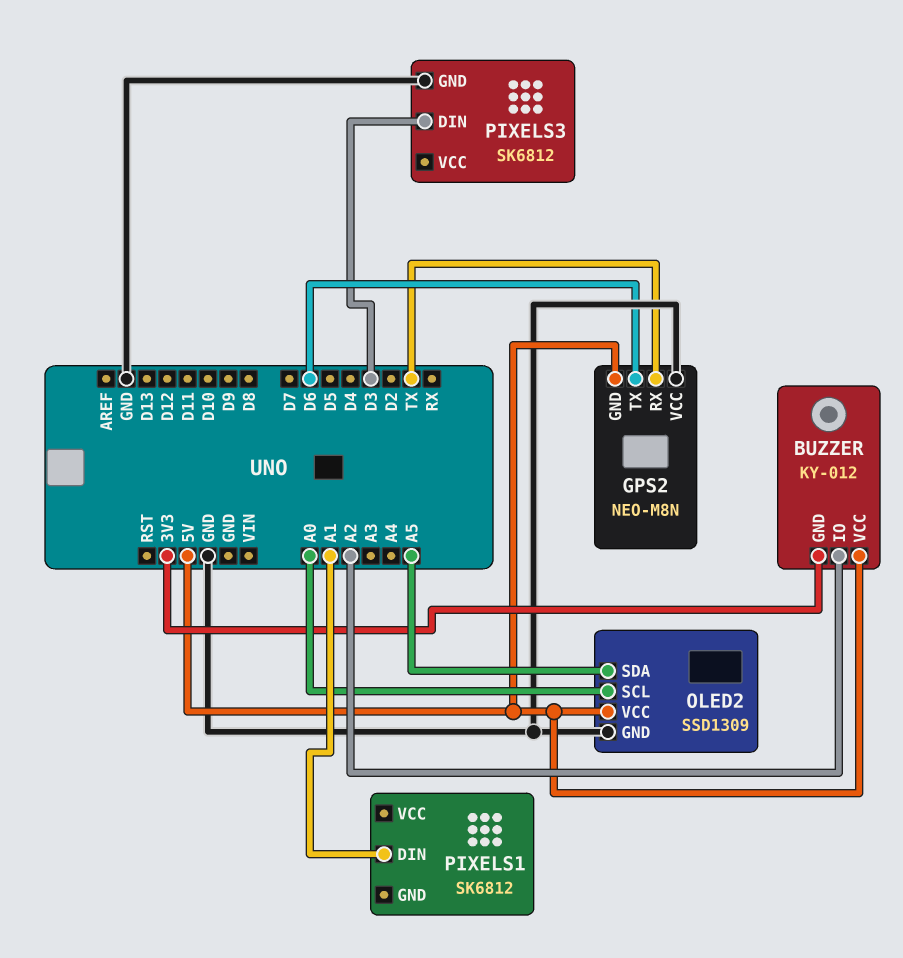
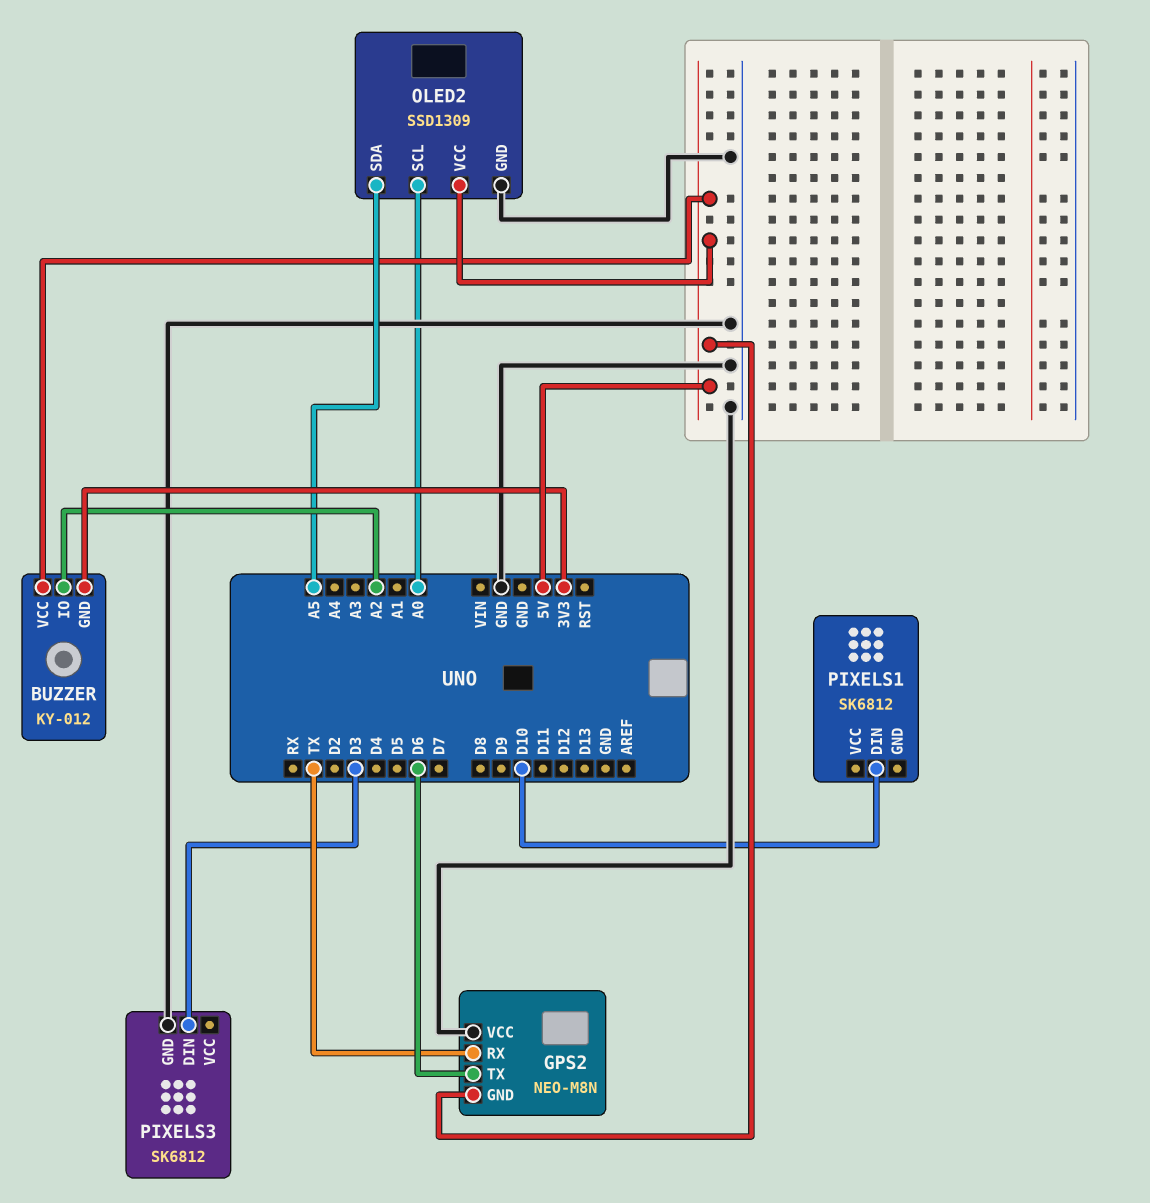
PIXELS1 pin DIN: A1 -> D10

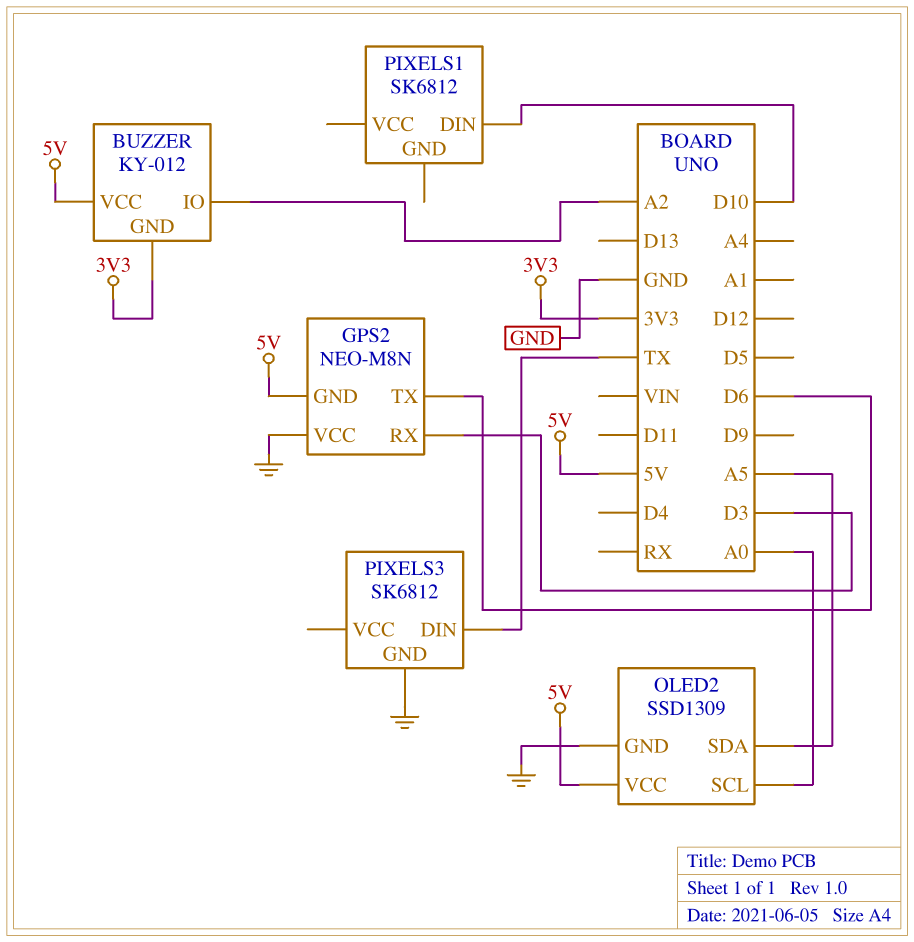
GPS2 pin RX: TX -> D3
PIXELS3 pin DIN: D3 -> TX

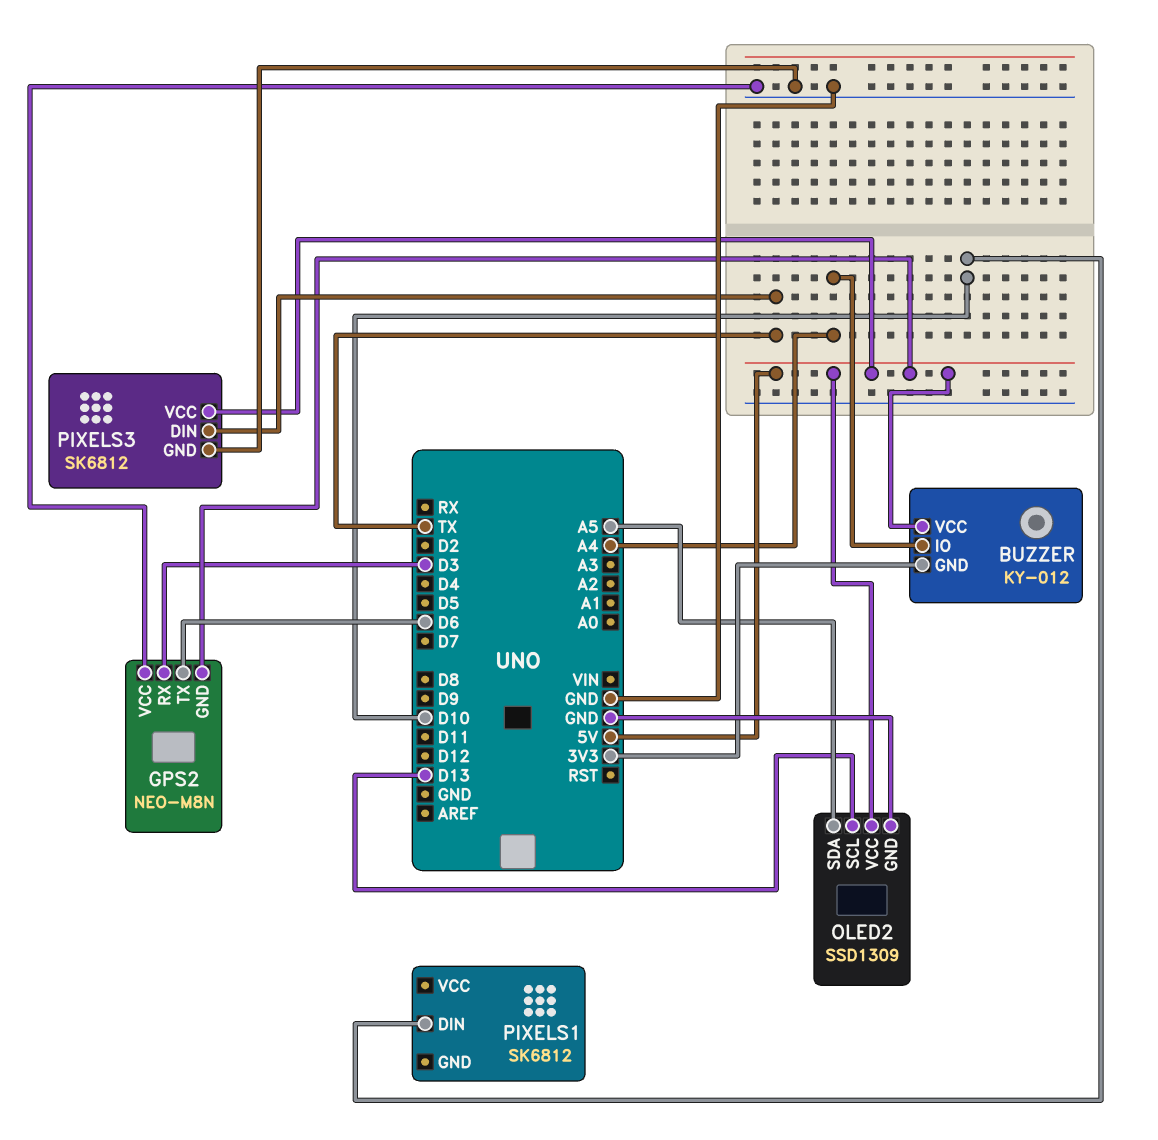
BUZZER pin IO: A2 -> A4
OLED2 pin SCL: A0 -> D13
PIXELS3 pin VCC: none -> 5V

